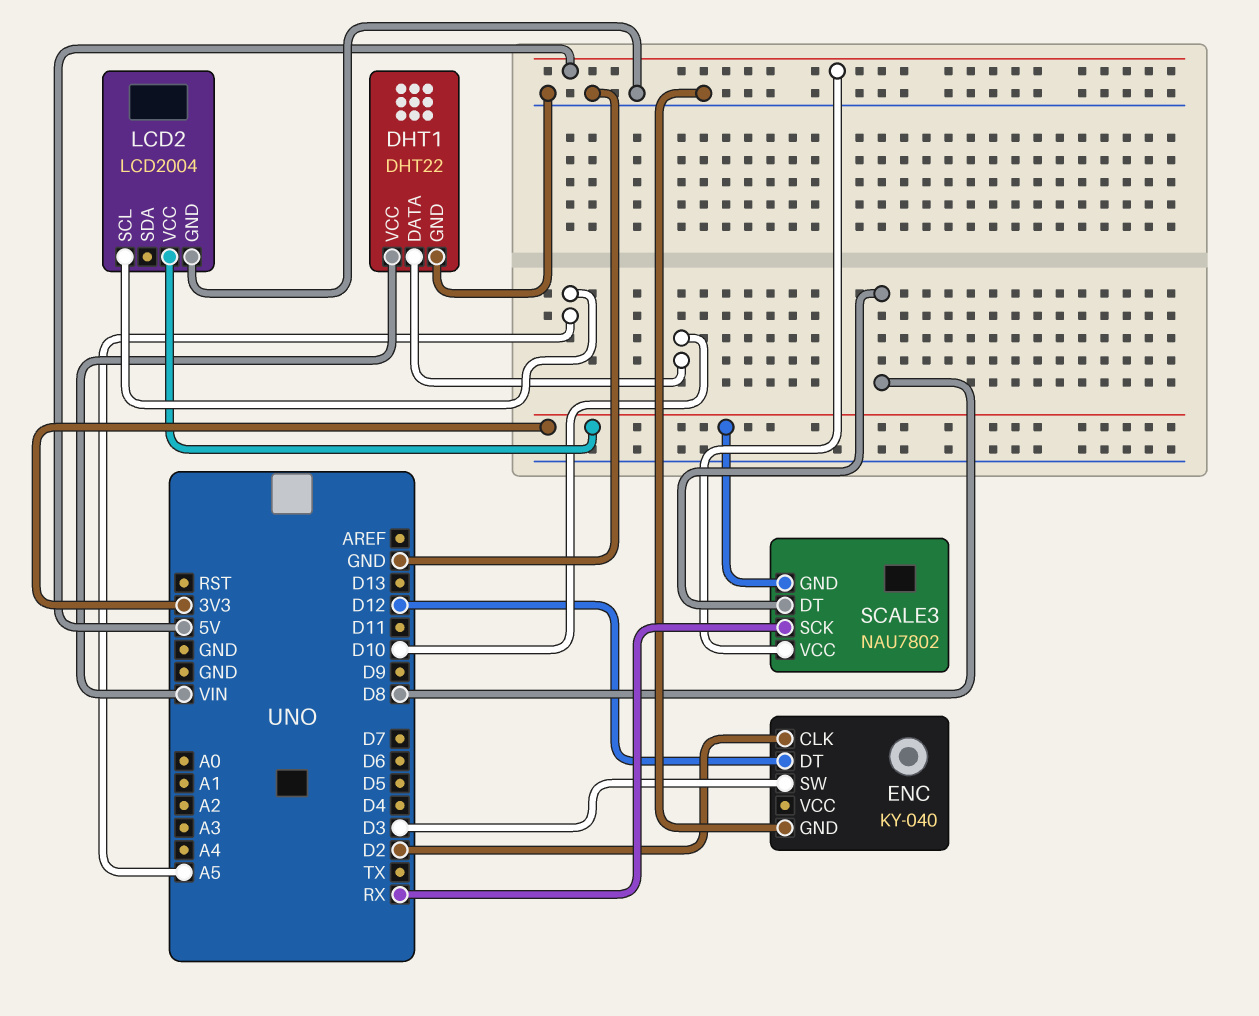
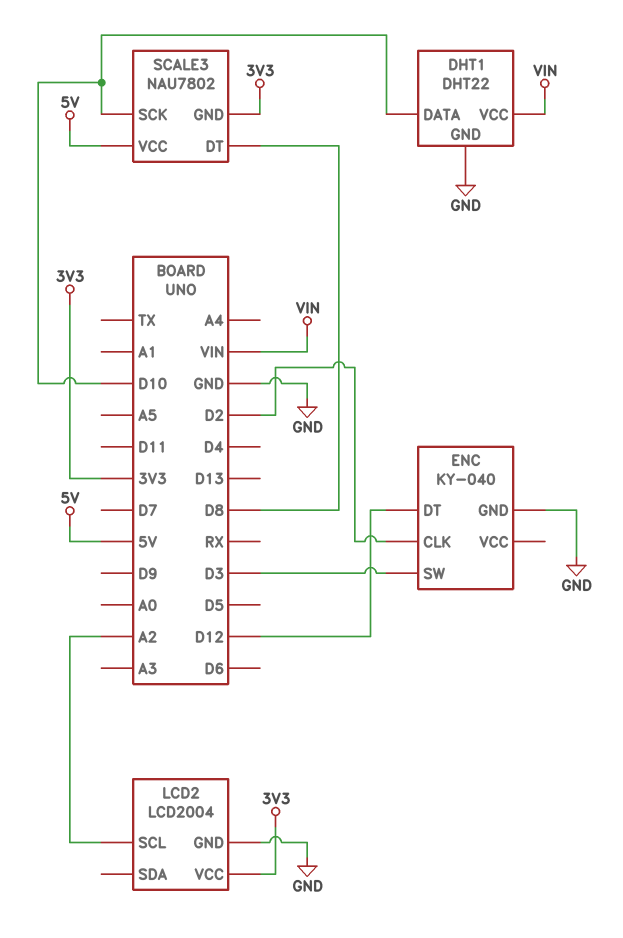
LCD2 pin SCL: A5 -> A2
SCALE3 pin SCK: RX -> D10

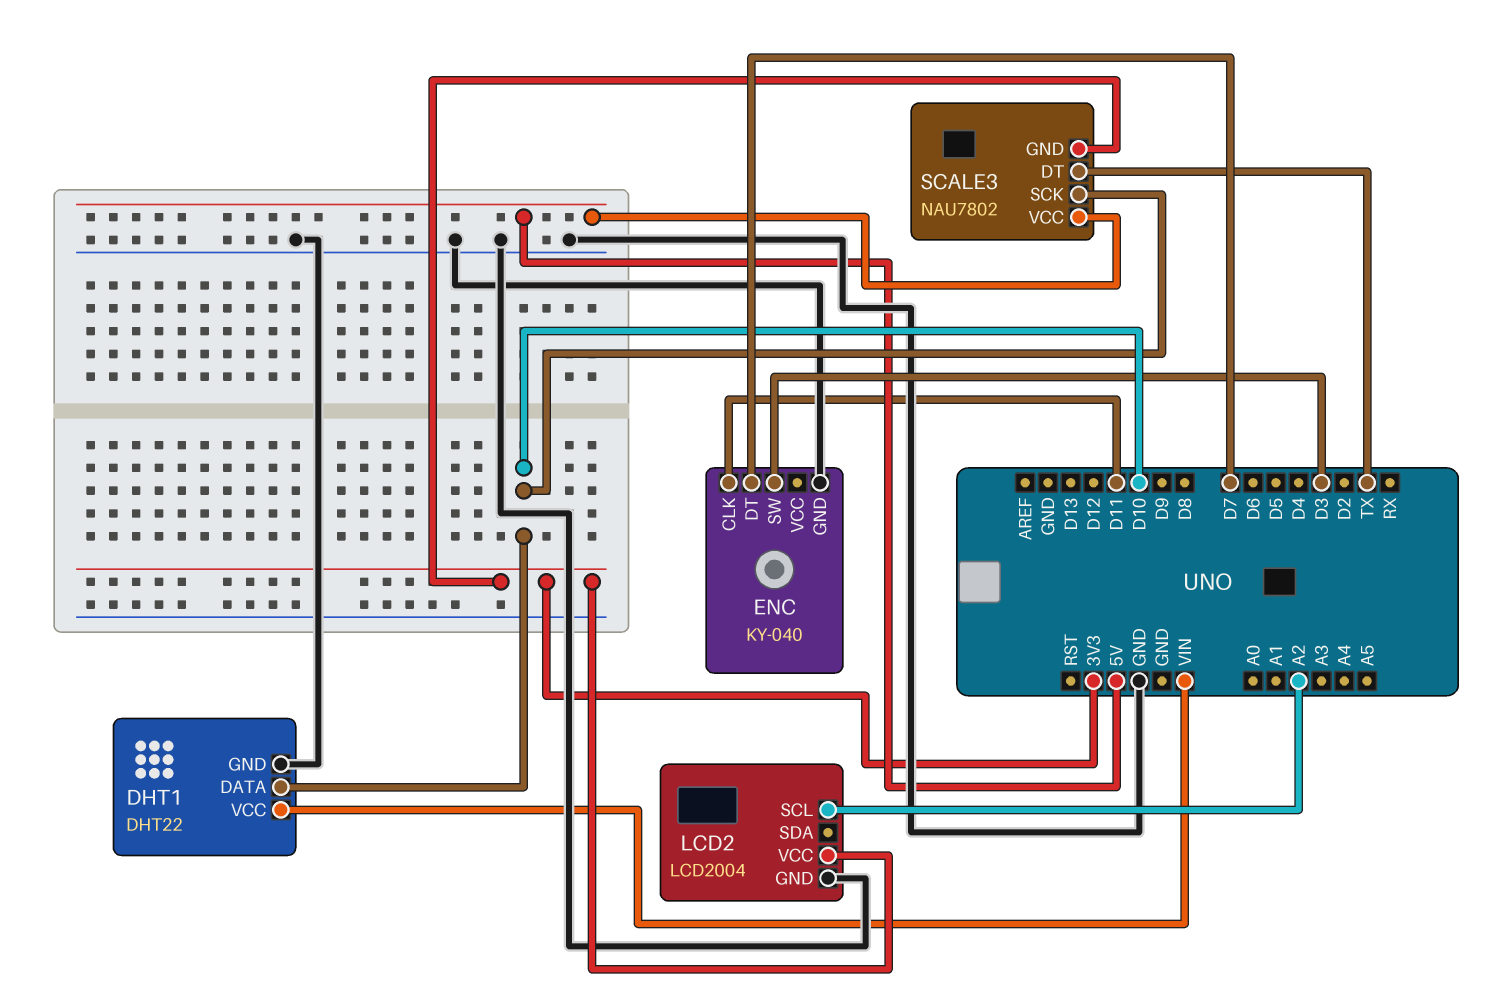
ENC pin CLK: D2 -> D11
ENC pin DT: D12 -> D7
SCALE3 pin DT: D8 -> TX

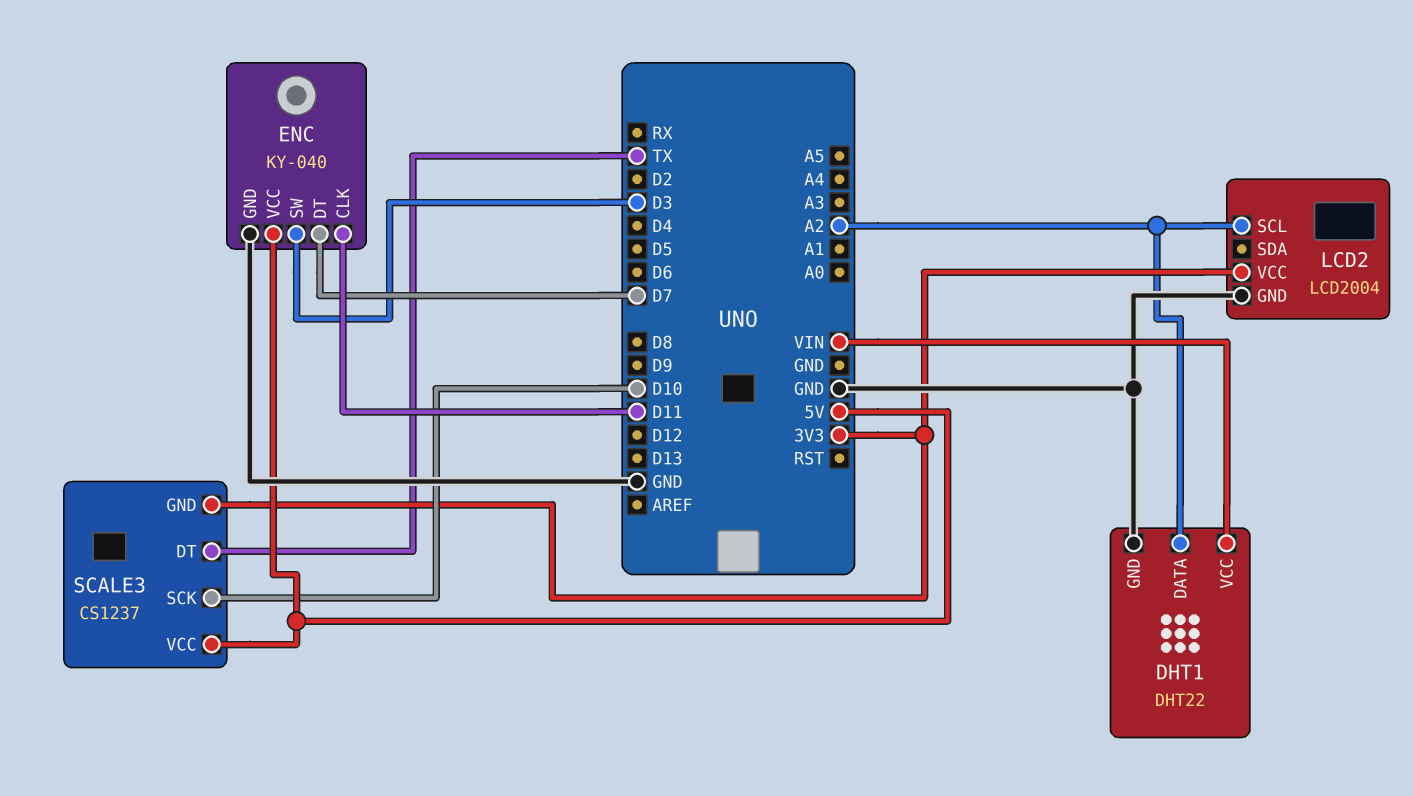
DHT1 pin DATA: D10 -> A2
ENC pin VCC: none -> 5V
SCALE3: NAU7802 -> CS1237

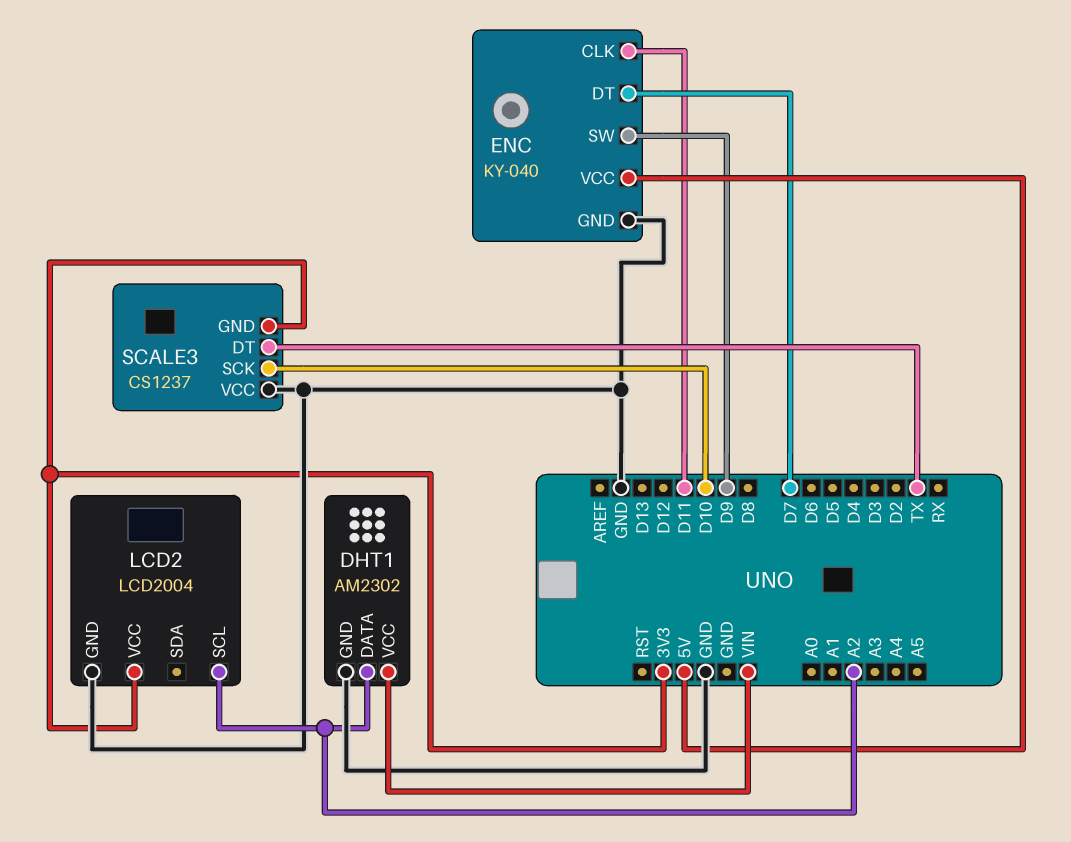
DHT1: DHT22 -> AM2302
ENC pin SW: D3 -> D9
SCALE3 pin VCC: 5V -> GND

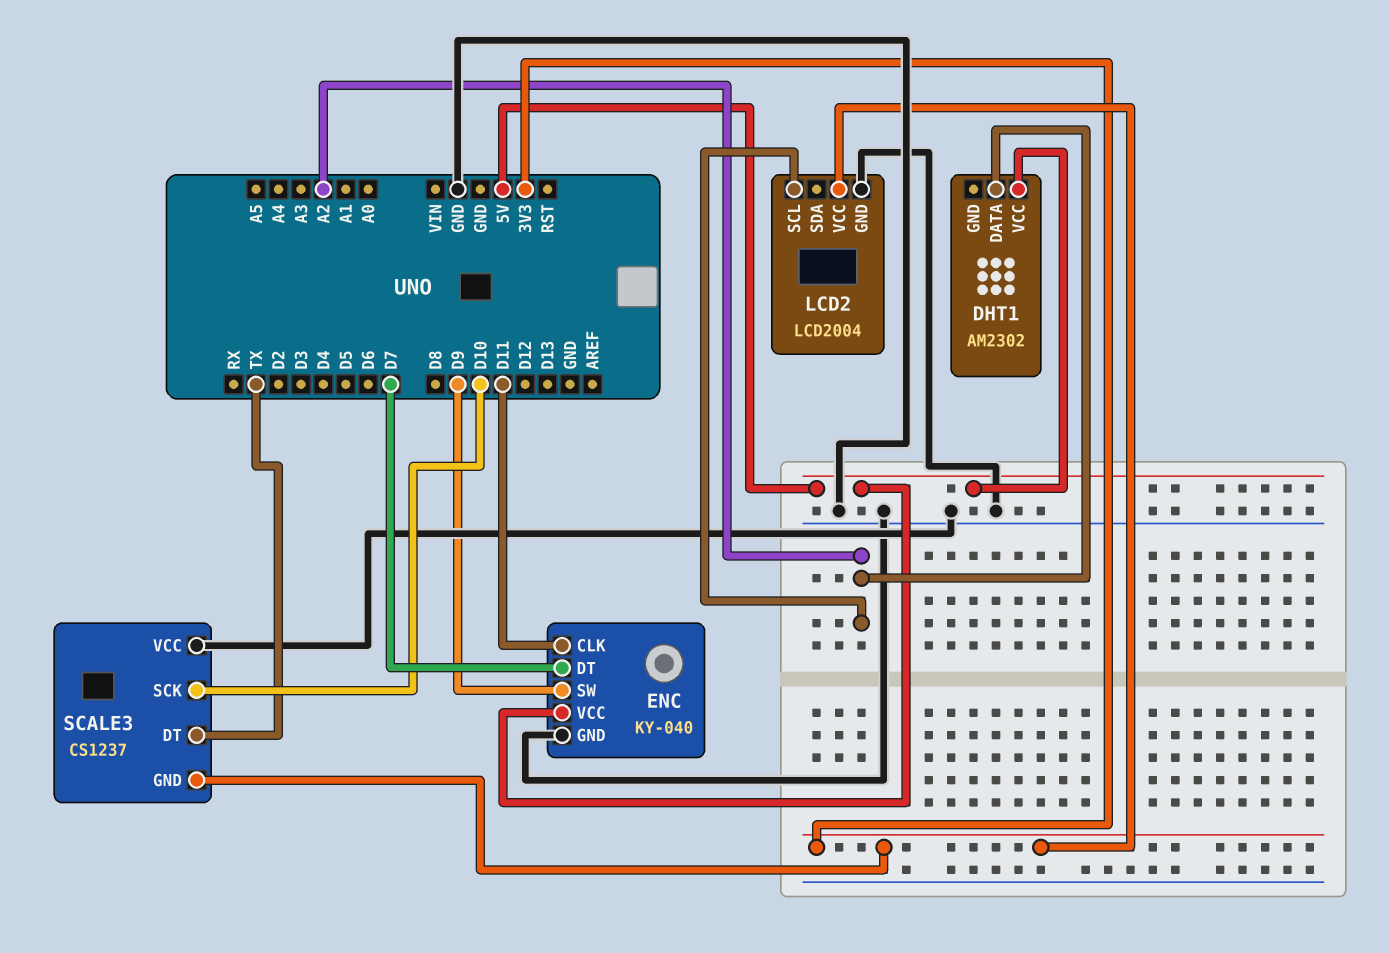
DHT1 pin GND: GND -> none
DHT1 pin VCC: VIN -> 5V

